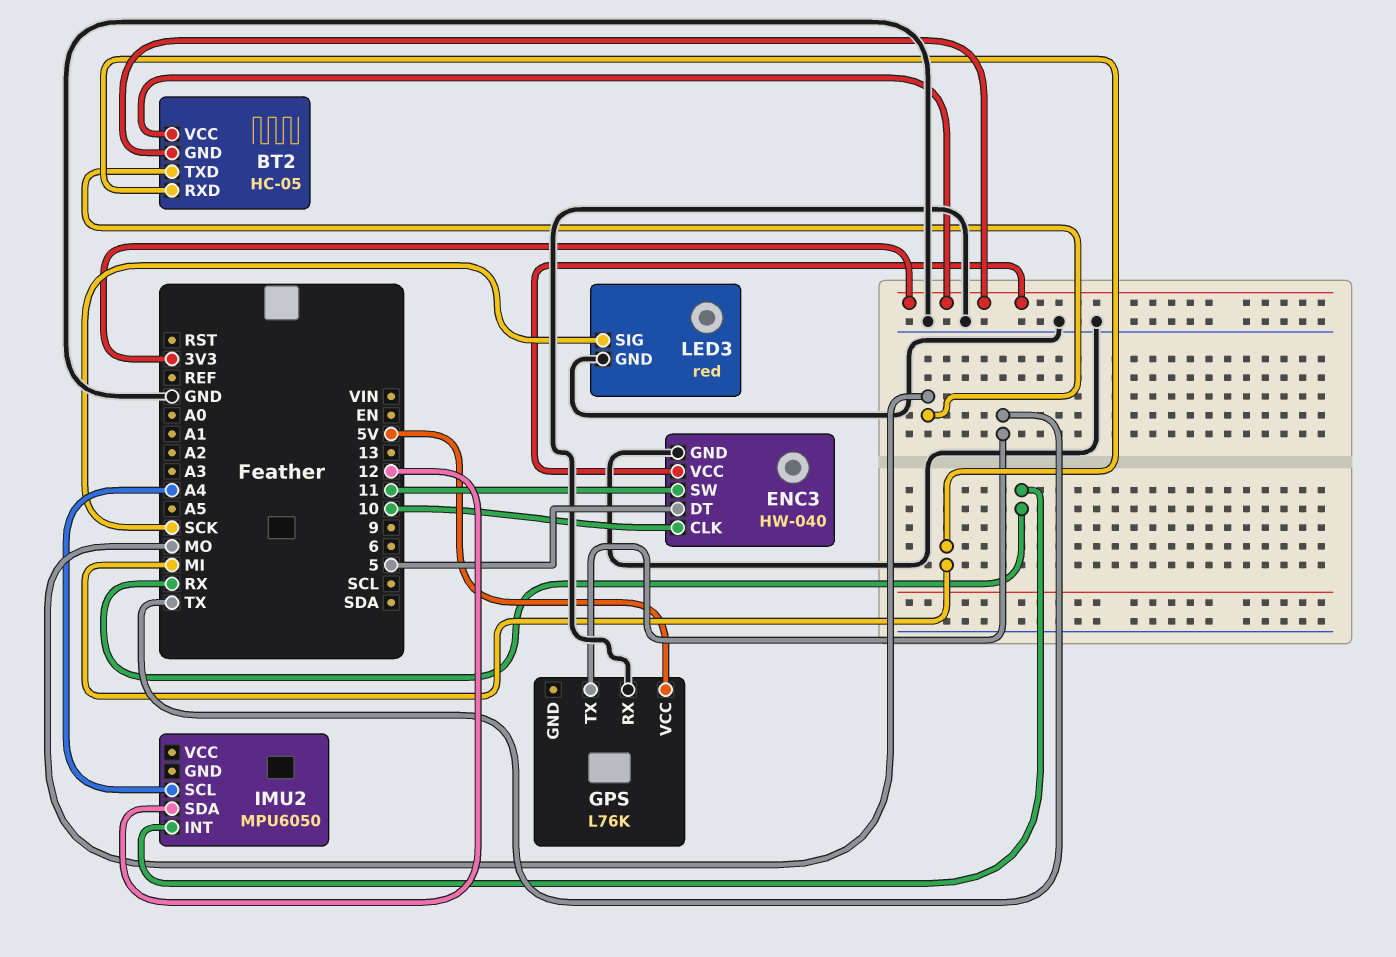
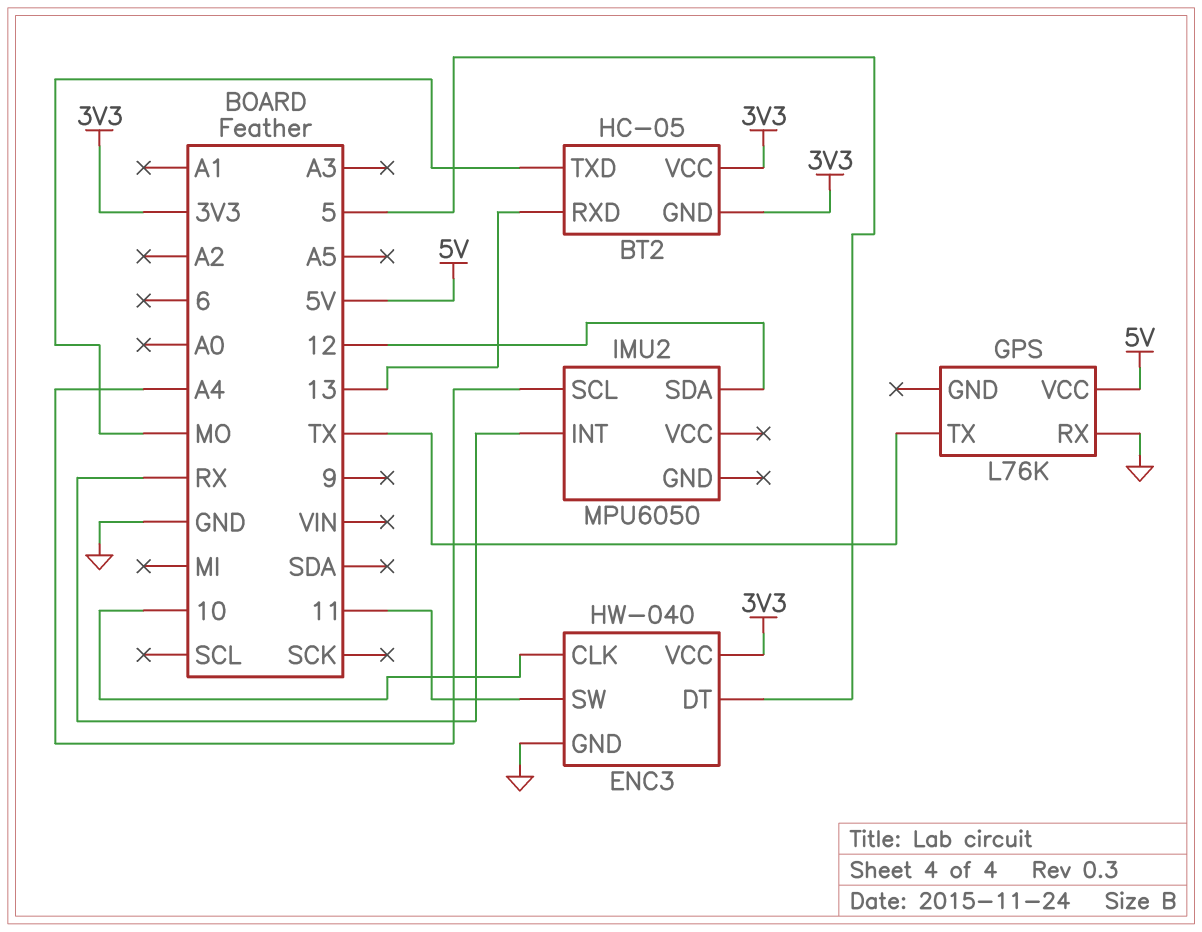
BT2 pin RXD: MI -> 13
LED3: red -> none
LED3 pin GND: GND -> none
LED3 pin SIG: SCK -> none

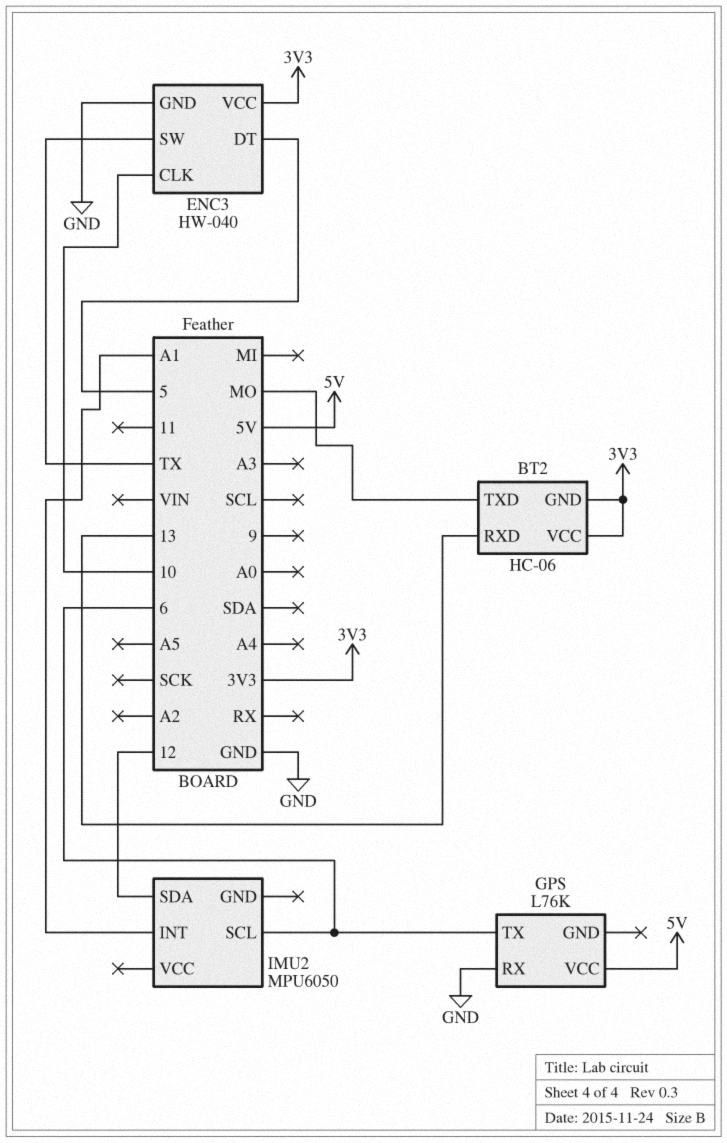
BT2: HC-05 -> HC-06
ENC3 pin SW: 11 -> TX
GPS pin TX: TX -> 6
IMU2 pin INT: RX -> A1
IMU2 pin SCL: A4 -> 6

